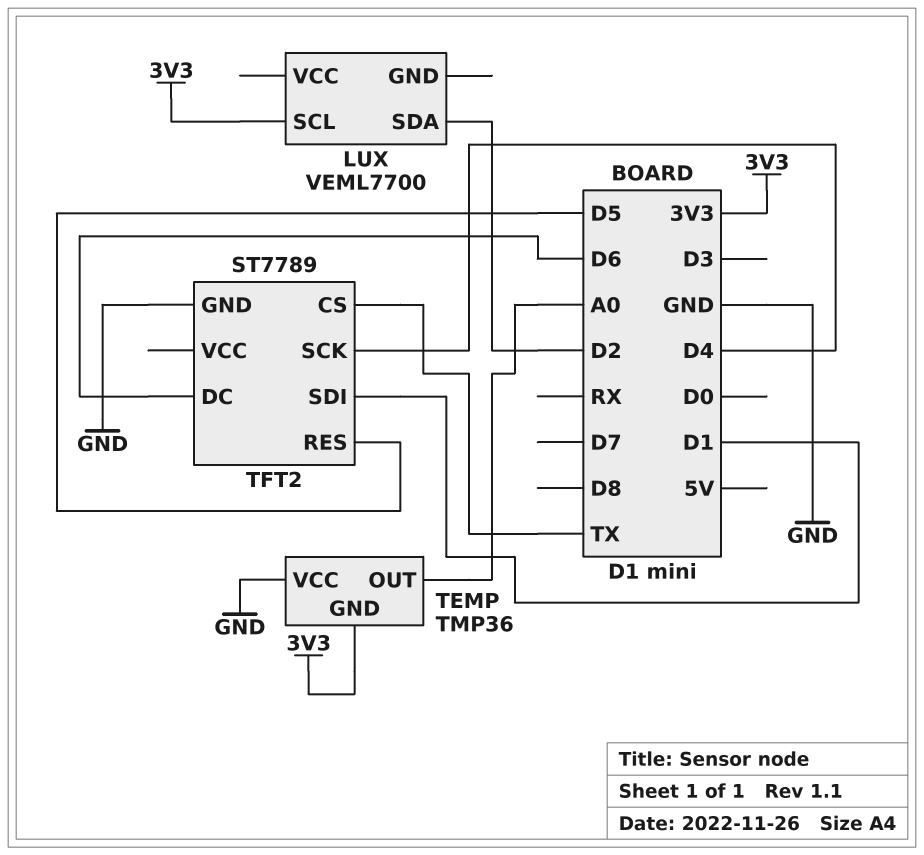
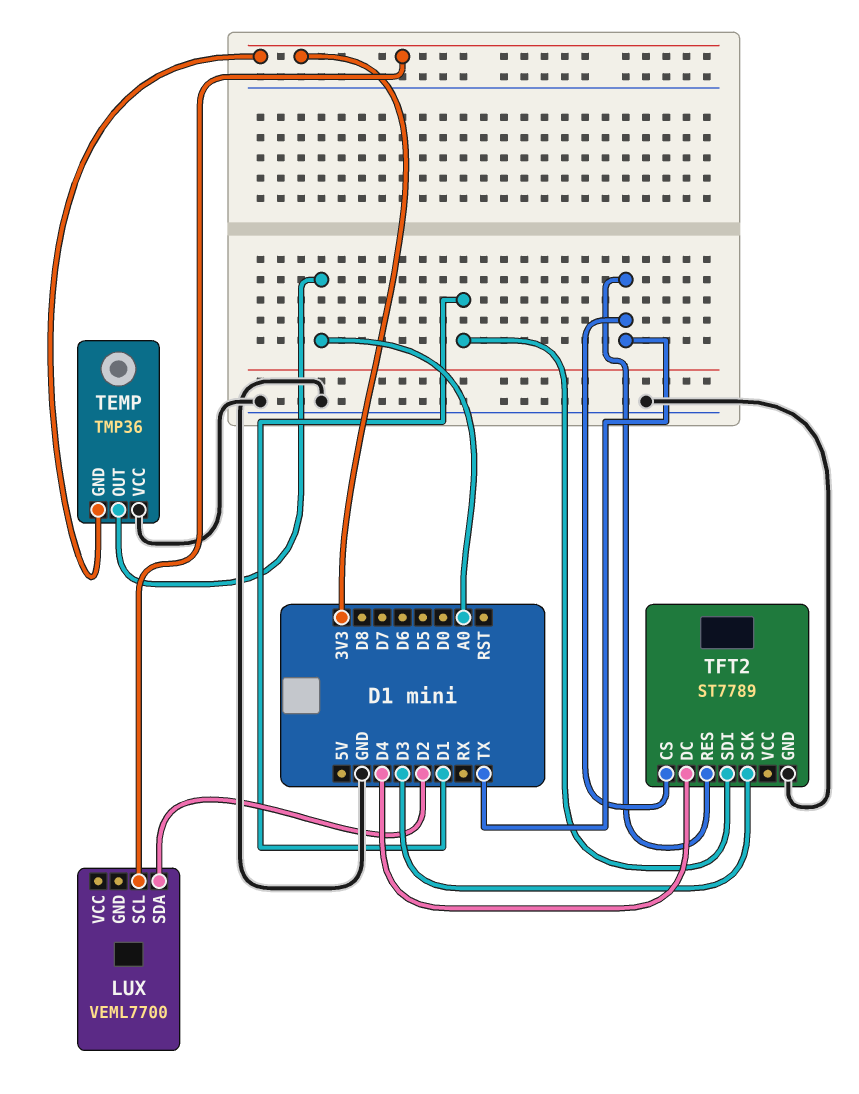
TFT2 pin DC: D6 -> D4
TFT2 pin RES: D5 -> TX
TFT2 pin SCK: D4 -> D3

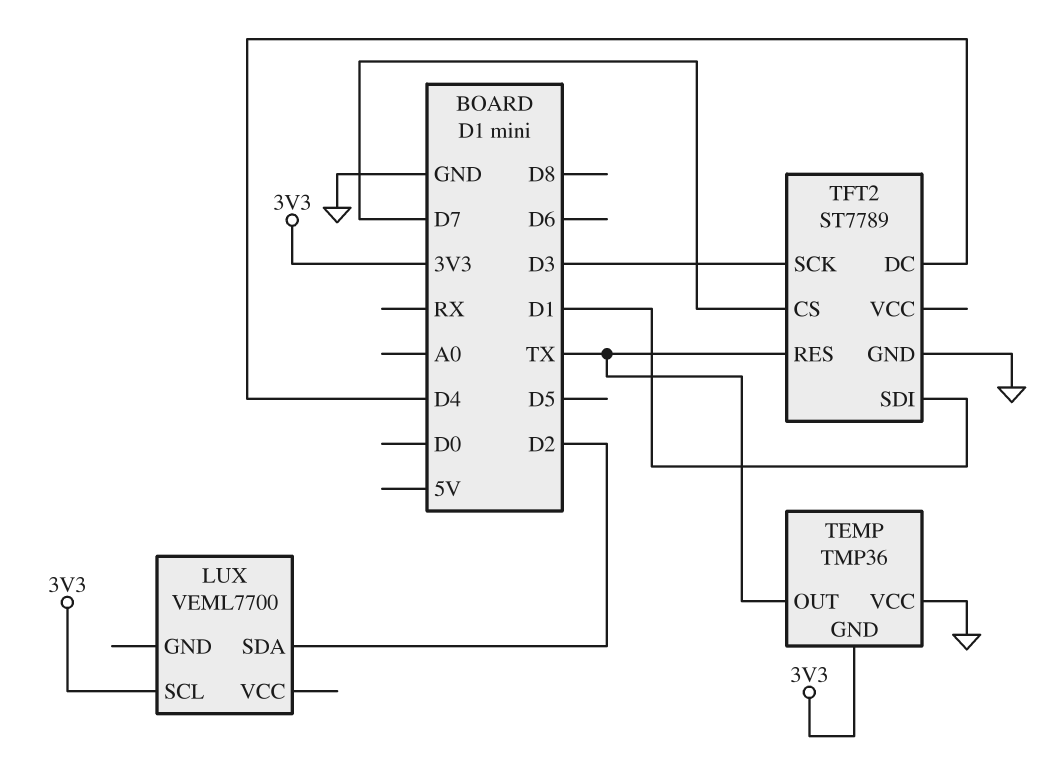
TEMP pin OUT: A0 -> TX
TFT2 pin CS: TX -> D7

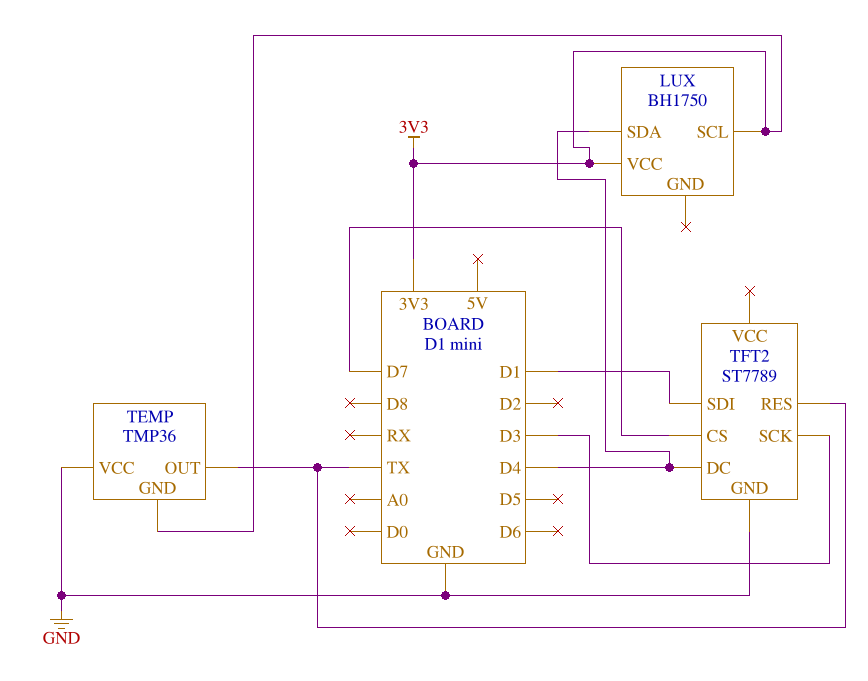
LUX: VEML7700 -> BH1750
LUX pin SDA: D2 -> D4
LUX pin VCC: none -> 3V3

